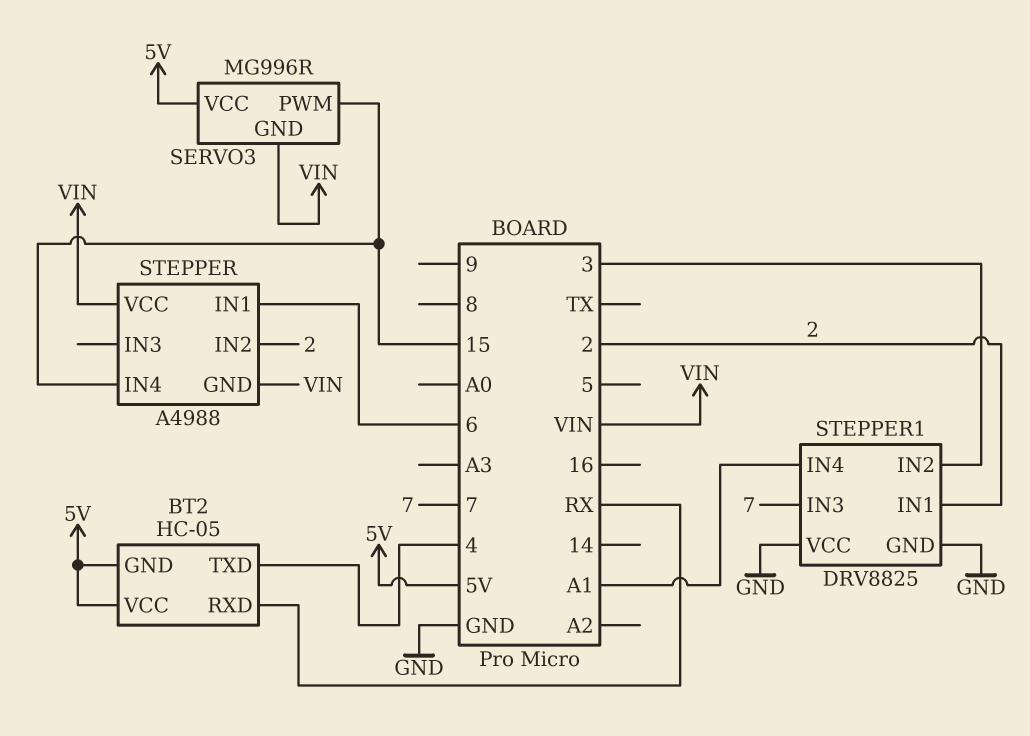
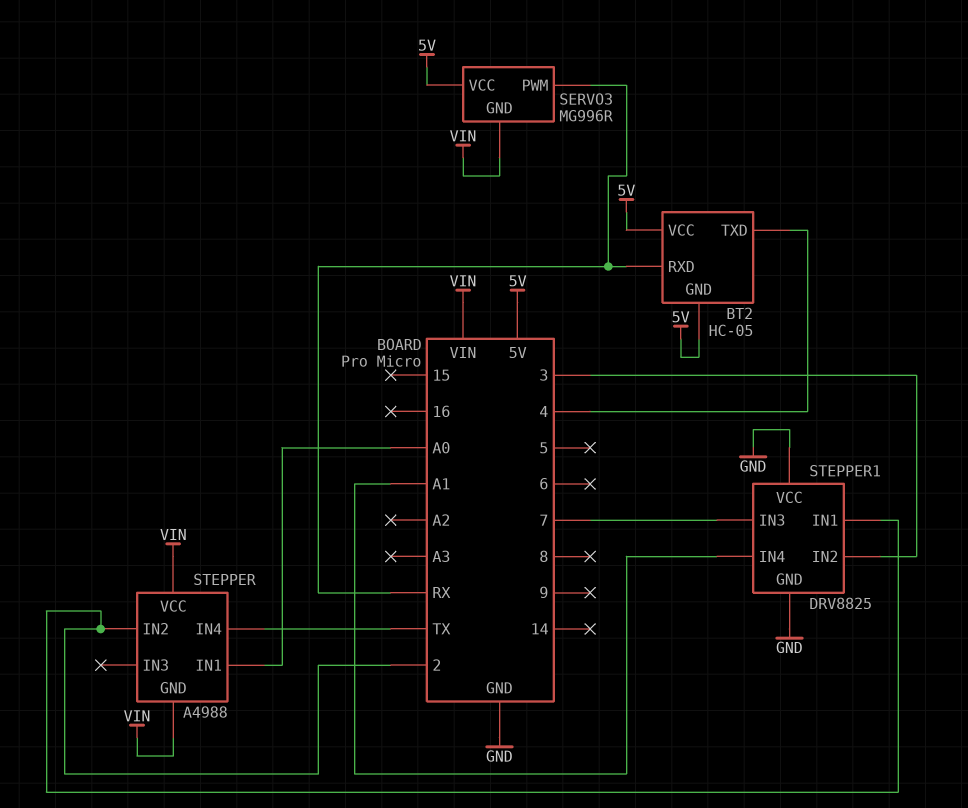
SERVO3 pin PWM: 15 -> RX
STEPPER pin IN1: 6 -> A0
STEPPER pin IN4: 15 -> TX

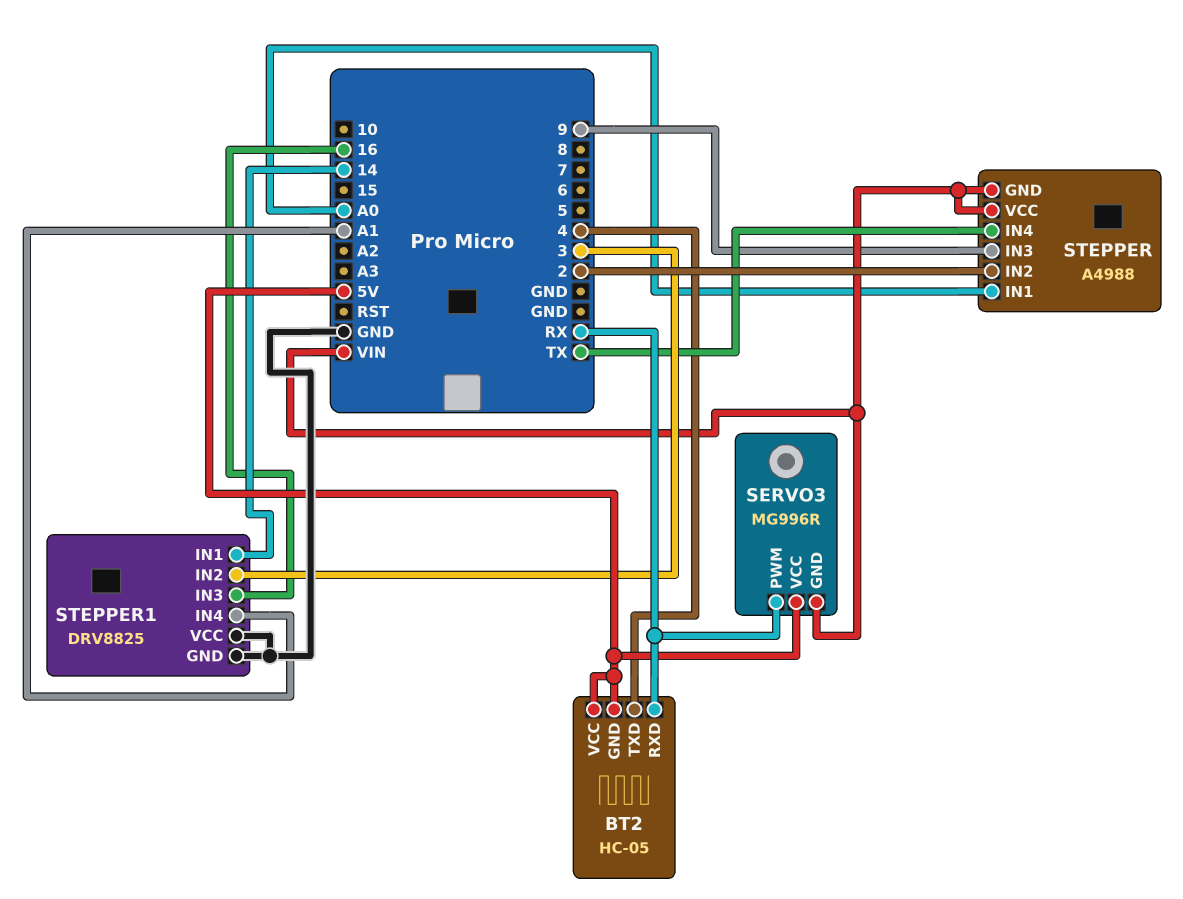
STEPPER pin IN3: none -> 9
STEPPER1 pin IN1: 2 -> 14
STEPPER1 pin IN3: 7 -> 16

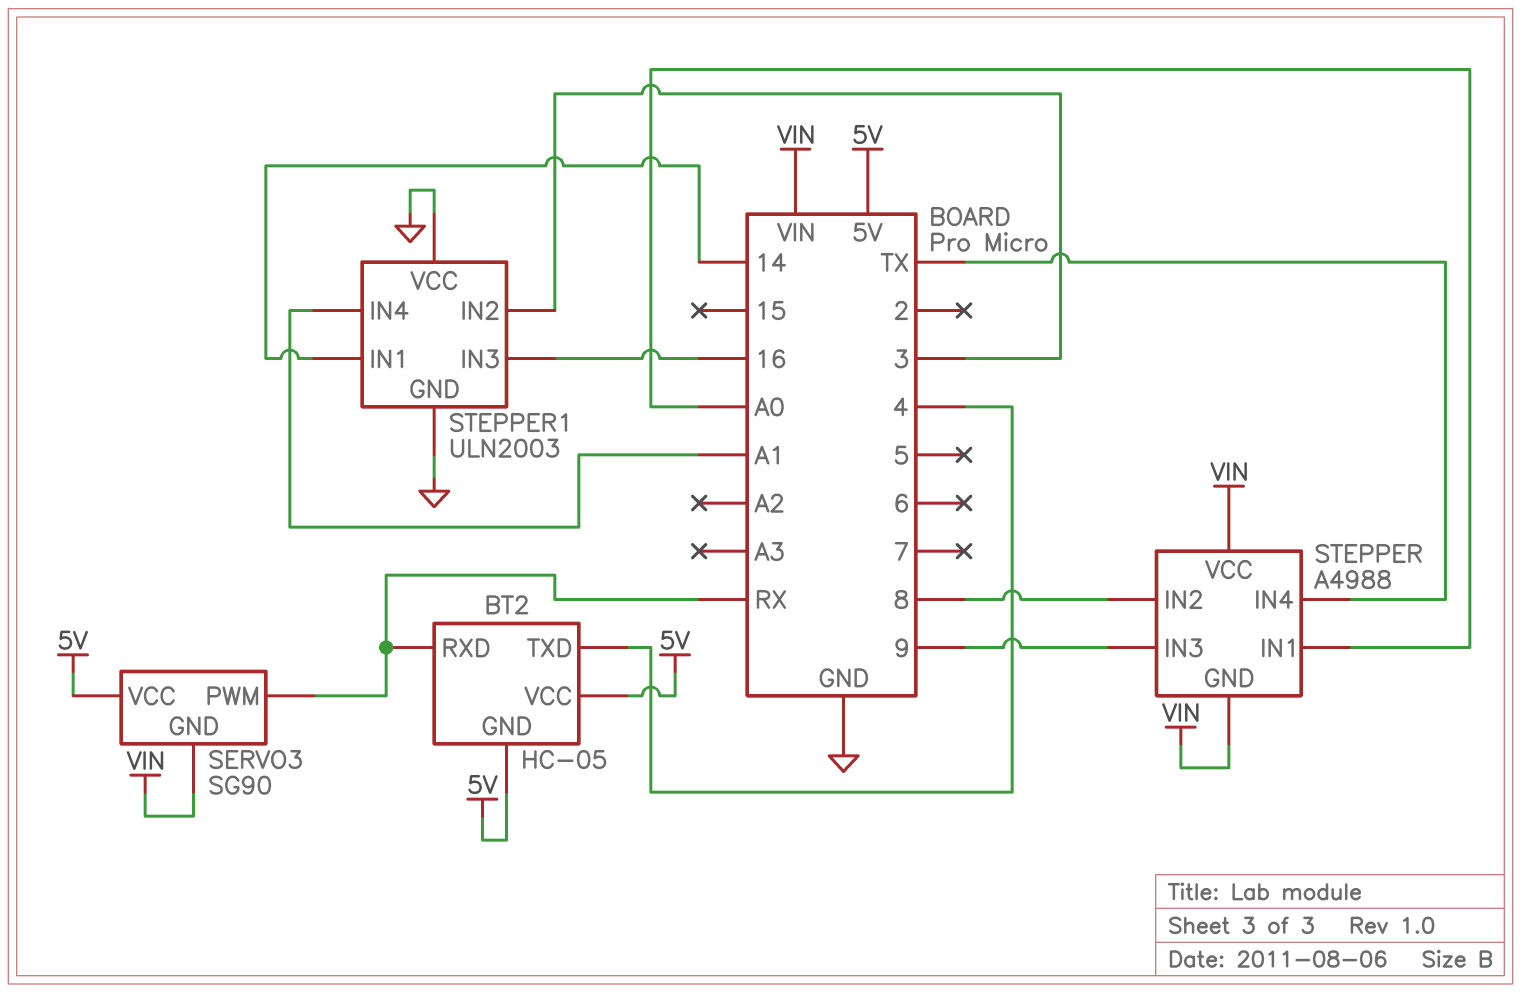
SERVO3: MG996R -> SG90
STEPPER pin IN2: 2 -> 8
STEPPER1: DRV8825 -> ULN2003

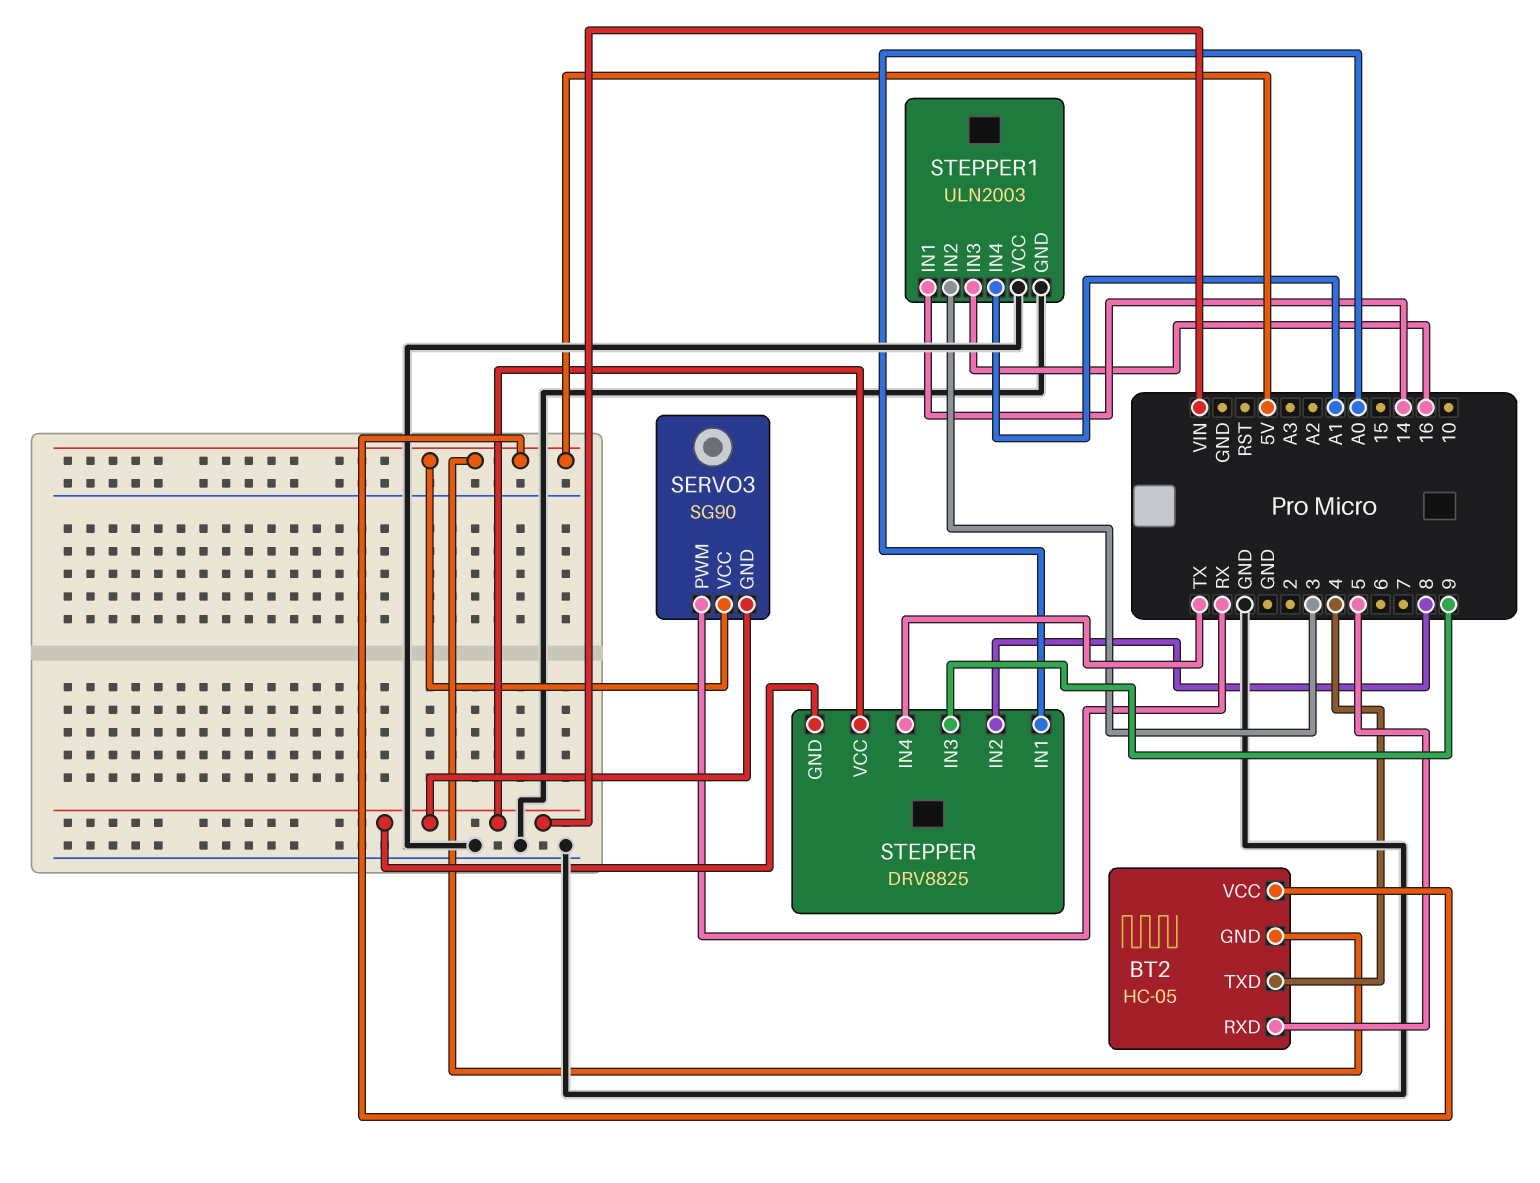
BT2 pin RXD: RX -> 5
STEPPER: A4988 -> DRV8825

